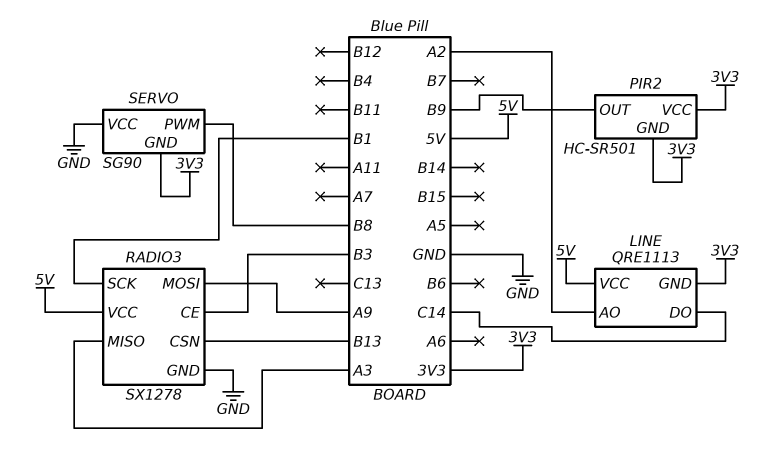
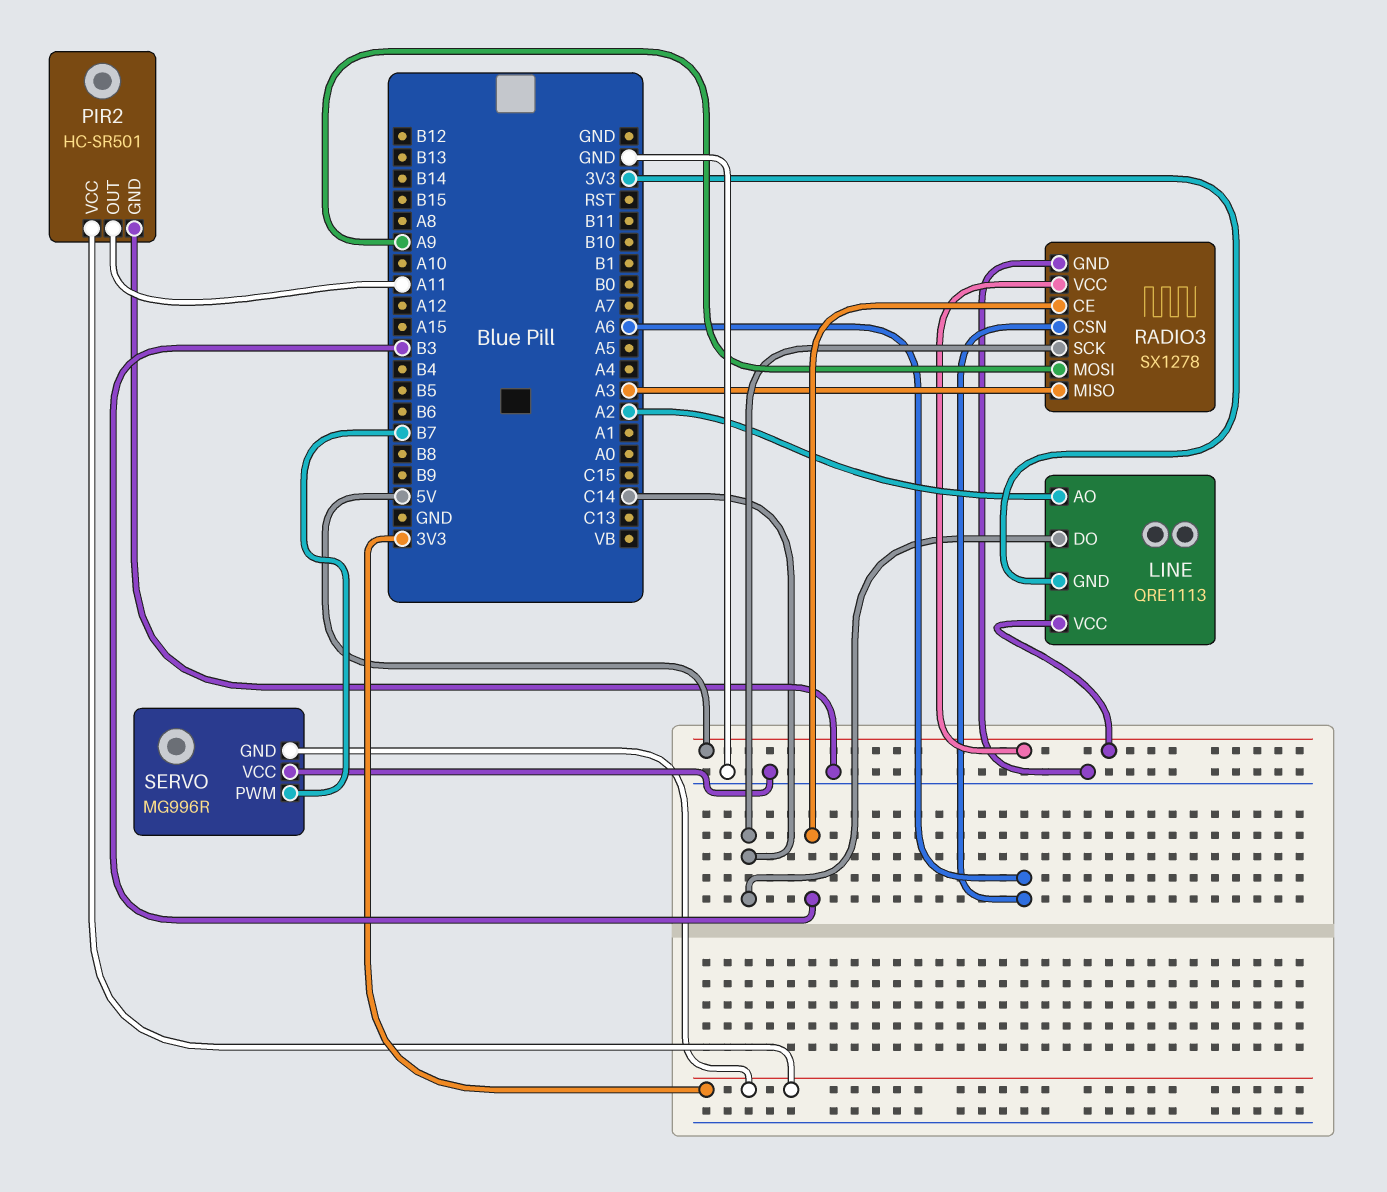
PIR2 pin GND: 3V3 -> GND
PIR2 pin OUT: B9 -> A11
RADIO3 pin CSN: B13 -> A6
RADIO3 pin SCK: B1 -> C14
SERVO: SG90 -> MG996R
SERVO pin PWM: B8 -> B7

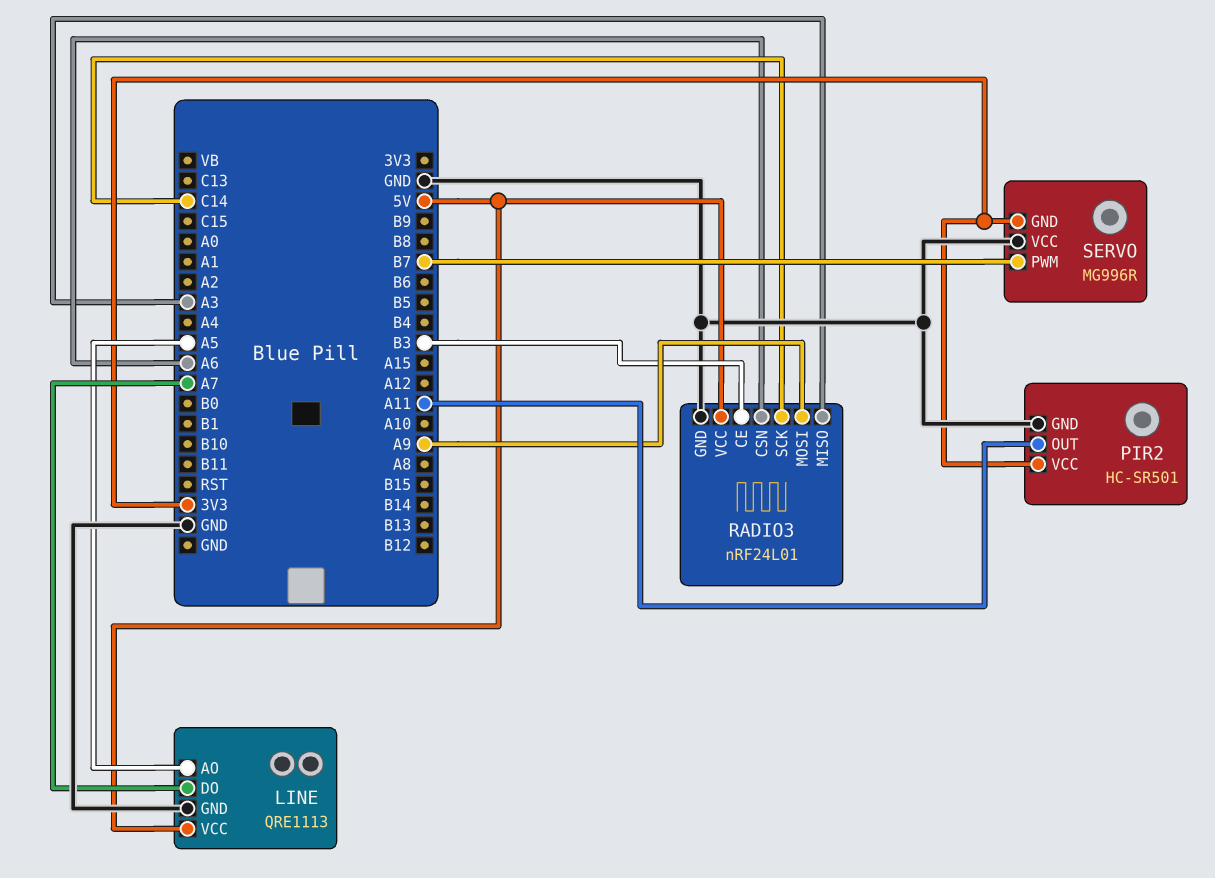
LINE pin AO: A2 -> A5
LINE pin DO: C14 -> A7
LINE pin GND: 3V3 -> GND
RADIO3: SX1278 -> nRF24L01

